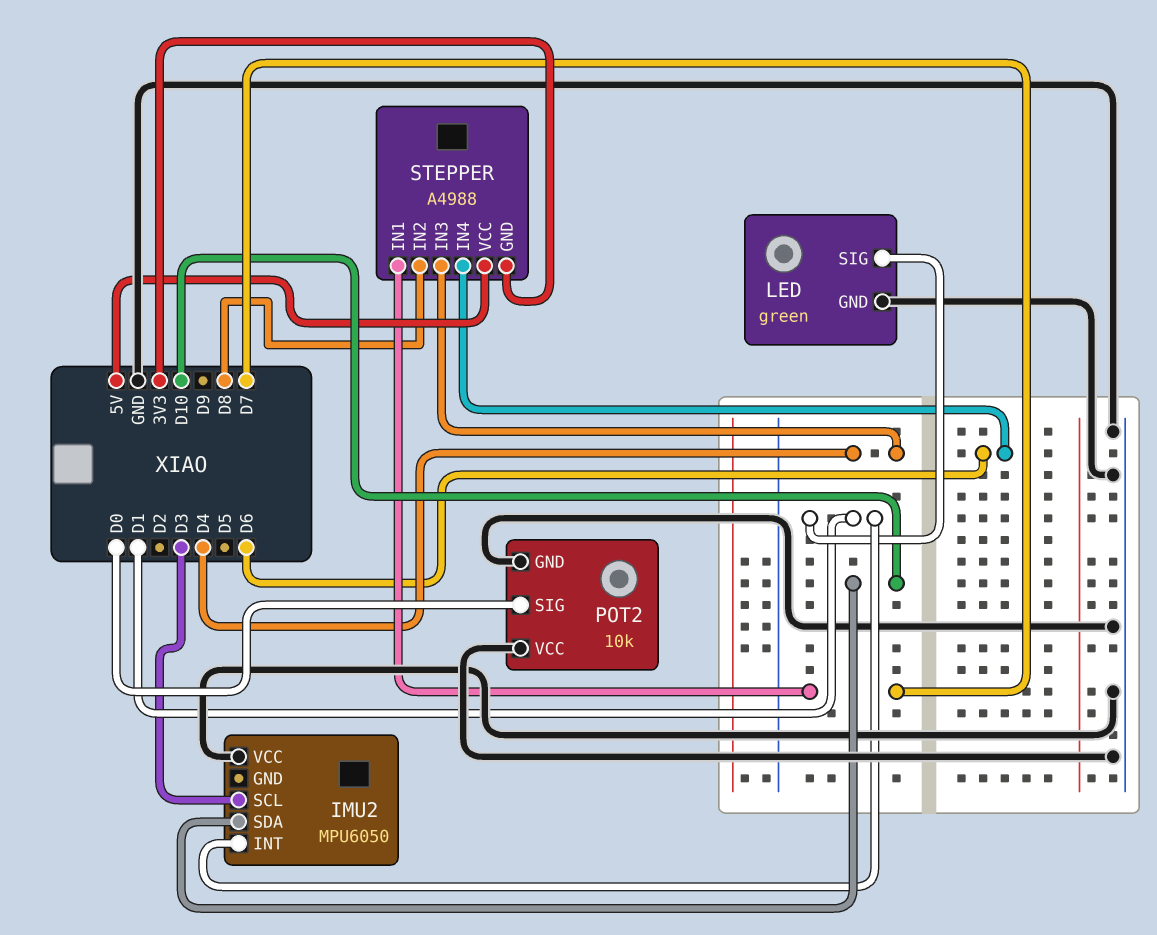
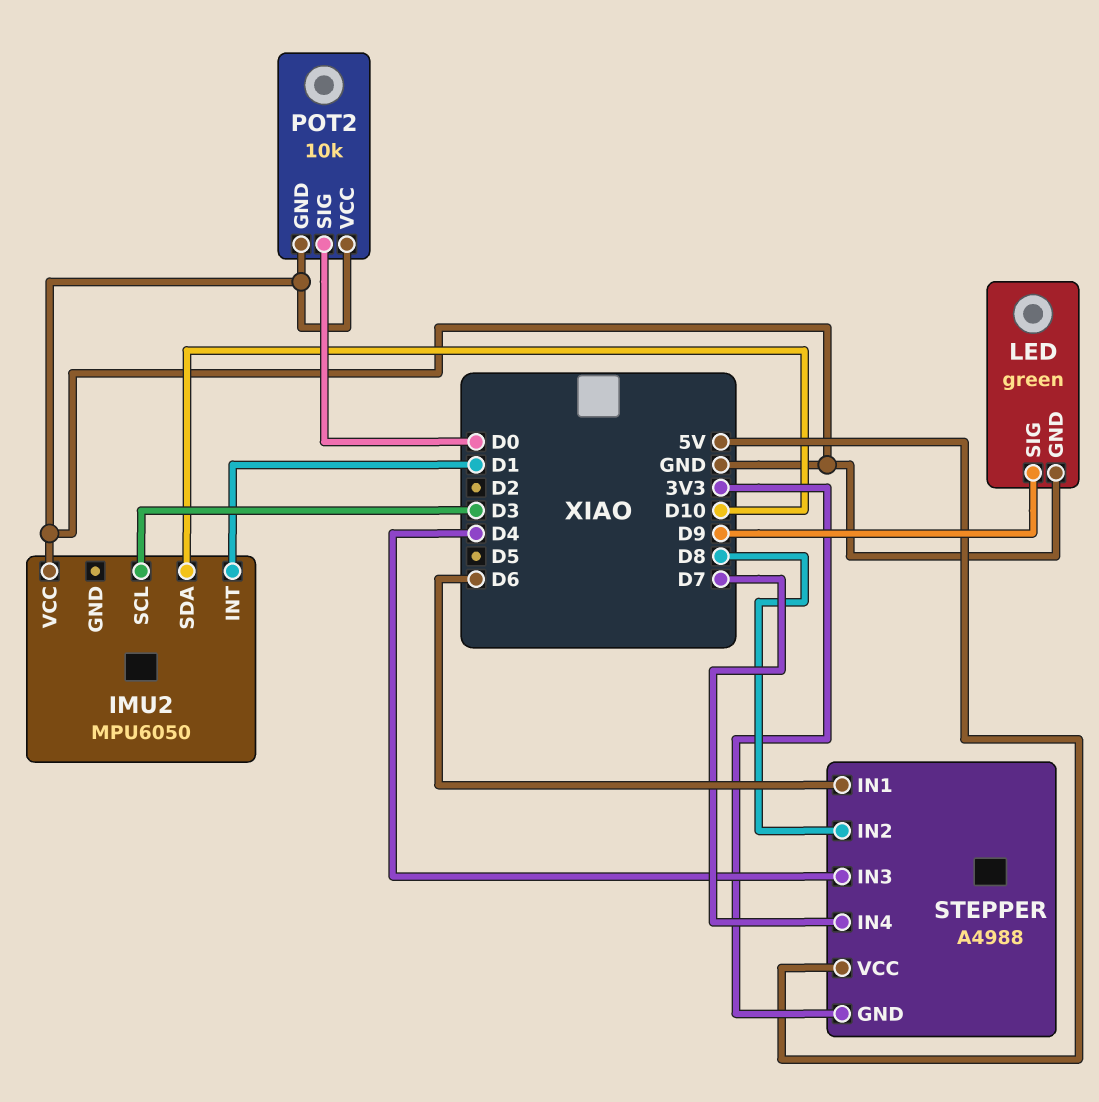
LED pin SIG: D1 -> D9
STEPPER pin IN1: D7 -> D6
STEPPER pin IN4: D6 -> D7

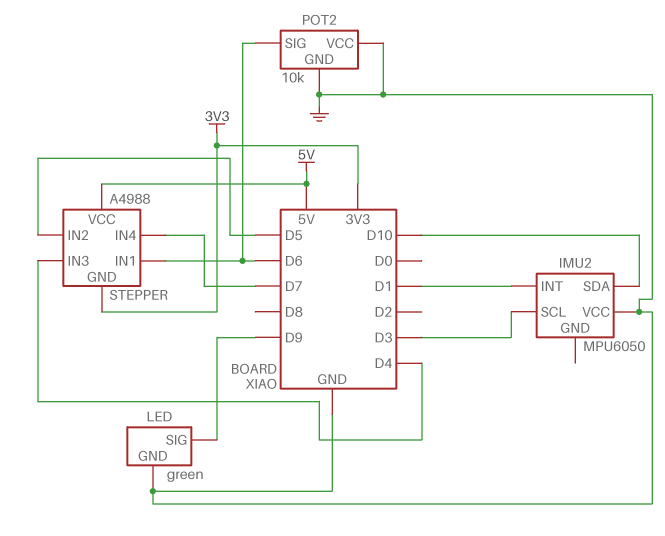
POT2 pin SIG: D0 -> D6
STEPPER pin IN2: D8 -> D5

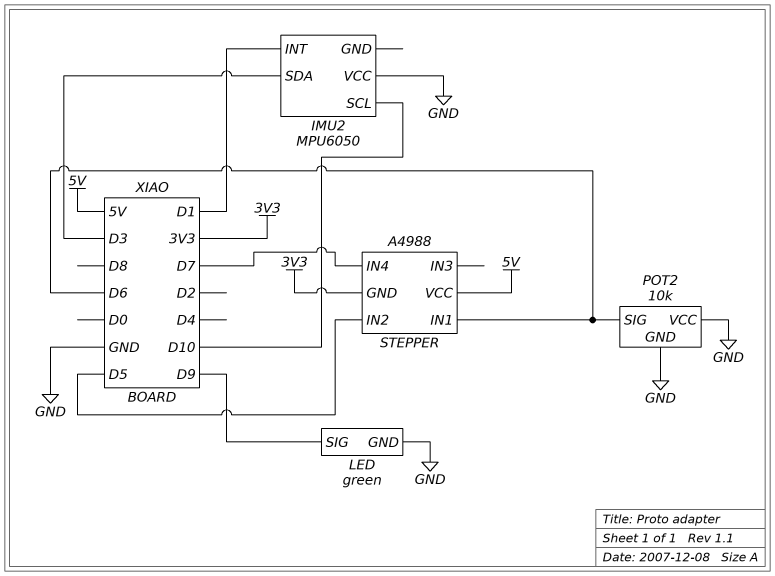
IMU2 pin SCL: D3 -> D10
IMU2 pin SDA: D10 -> D3
STEPPER pin IN3: D4 -> none

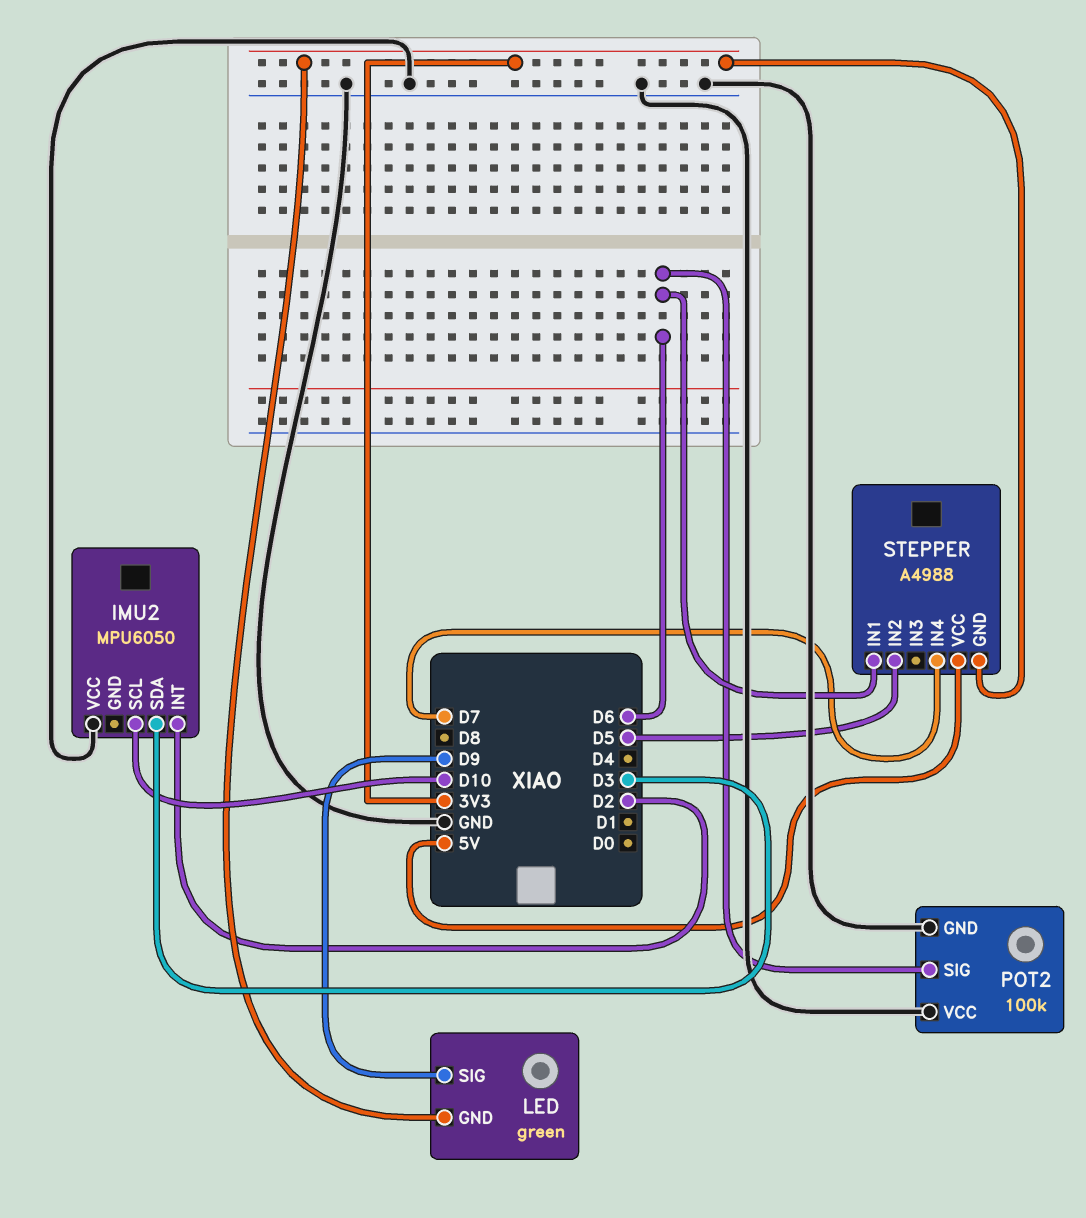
IMU2 pin INT: D1 -> D2
LED pin GND: GND -> 3V3
POT2: 10k -> 100k

